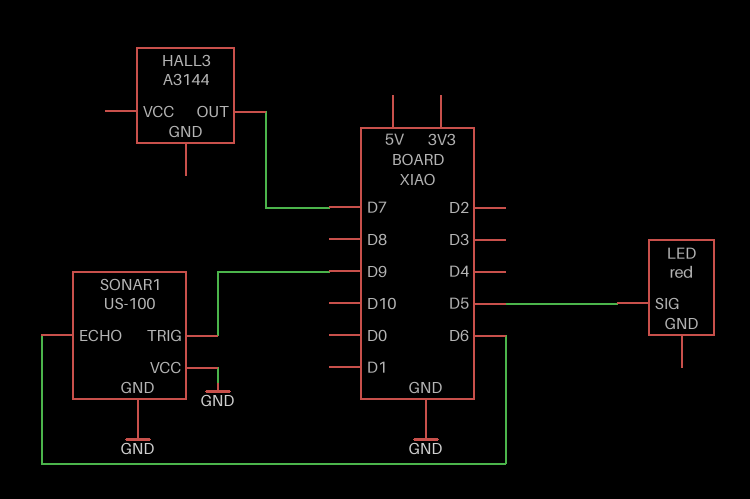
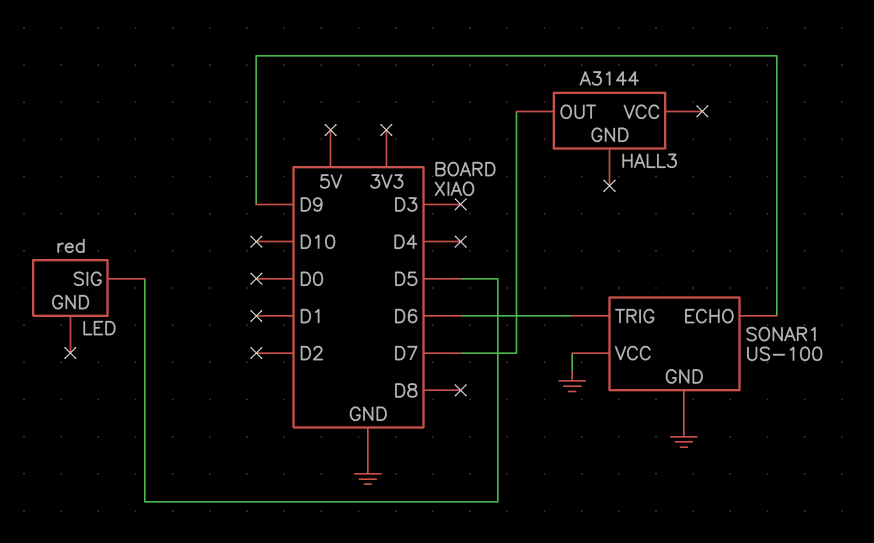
SONAR1 pin ECHO: D6 -> D9
SONAR1 pin TRIG: D9 -> D6

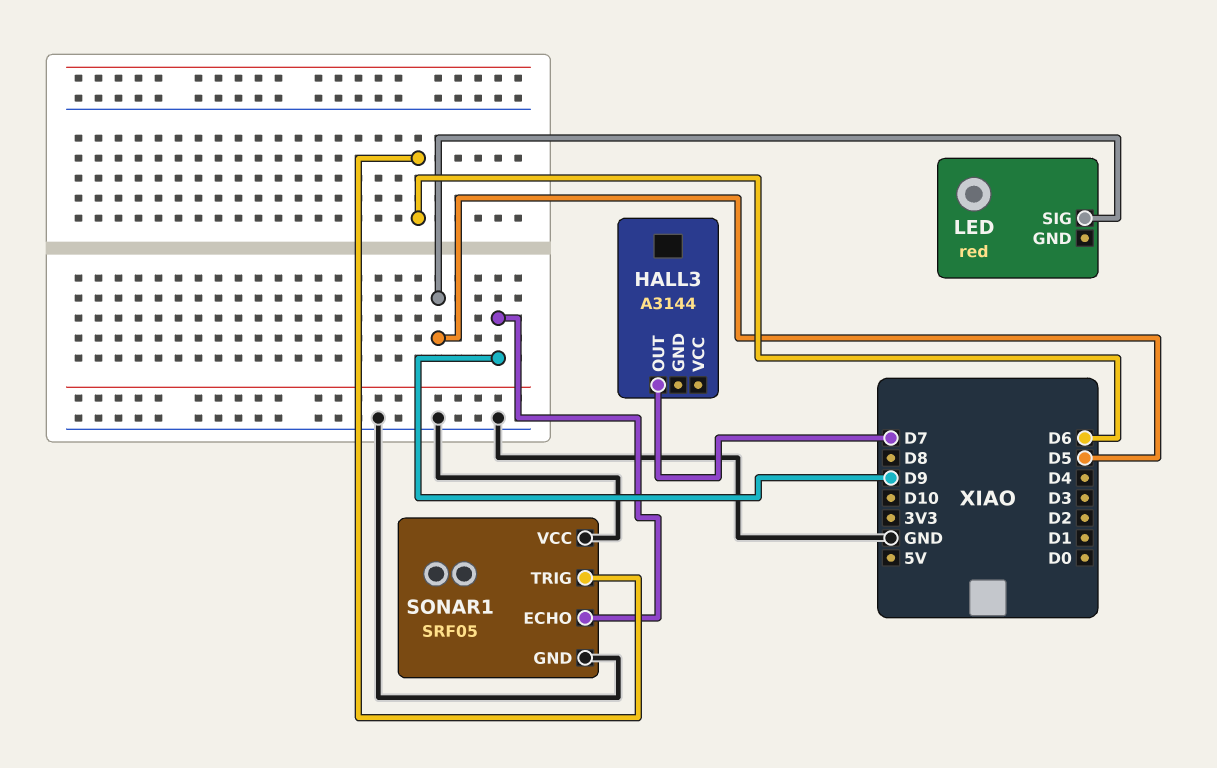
SONAR1: US-100 -> SRF05

